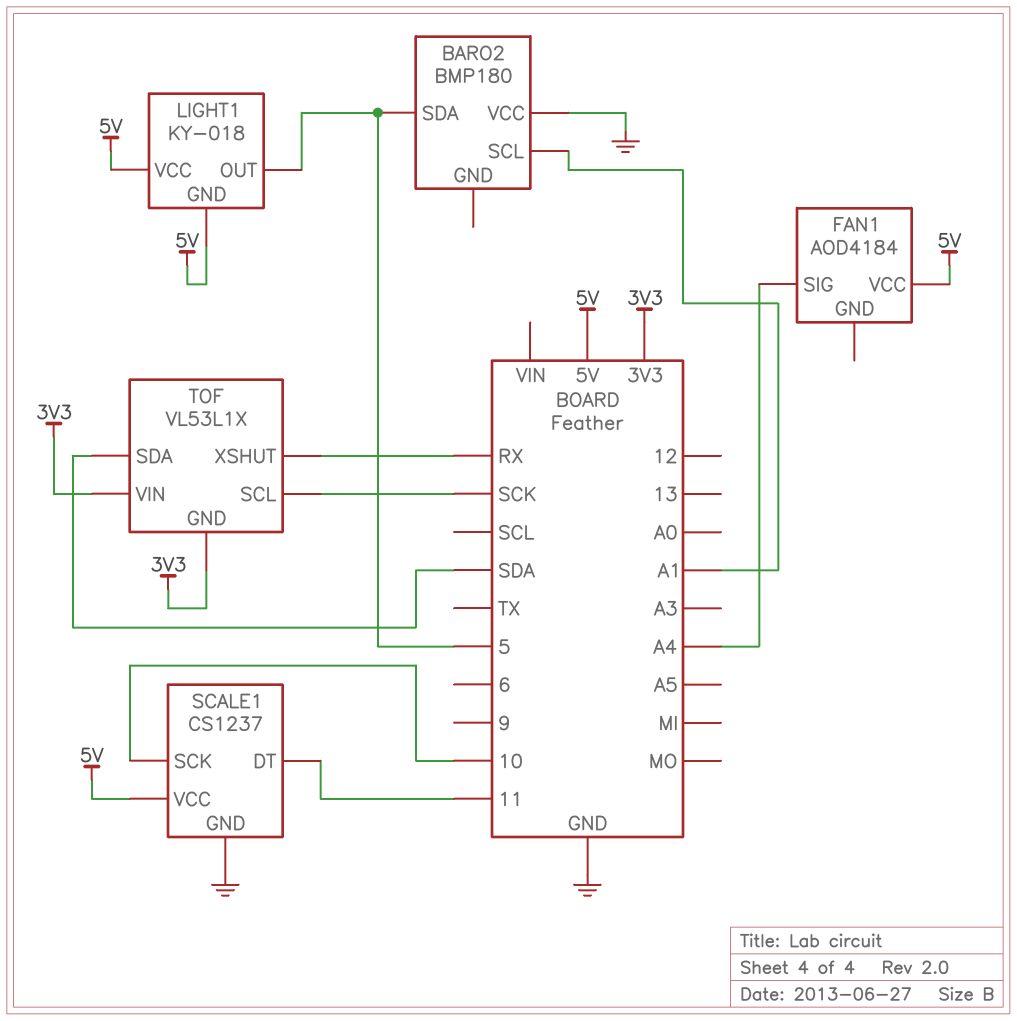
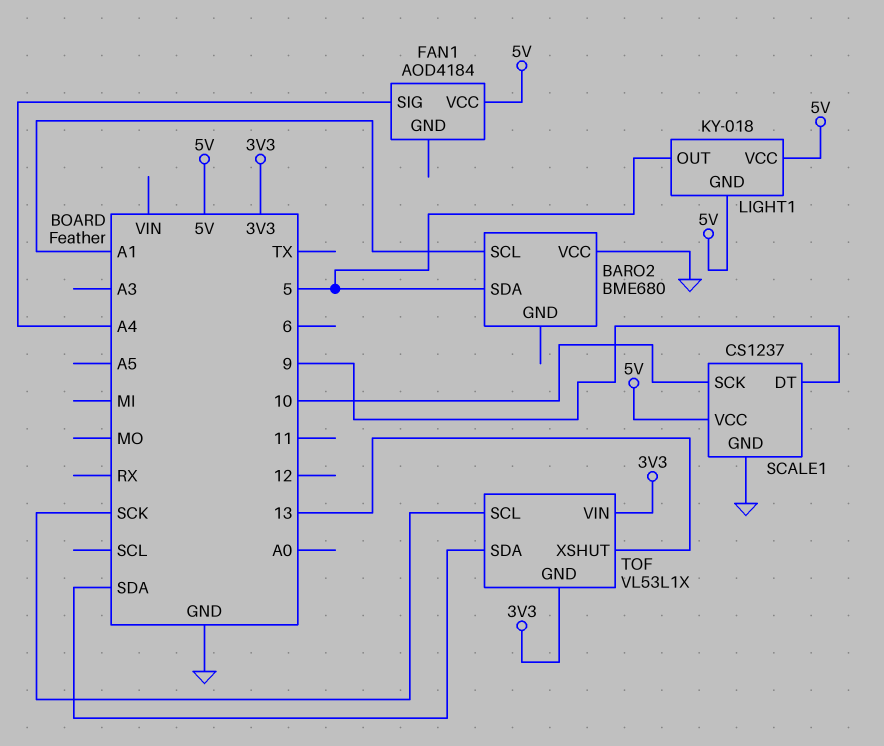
BARO2: BMP180 -> BME680
SCALE1 pin DT: 11 -> 9
TOF pin XSHUT: RX -> 13

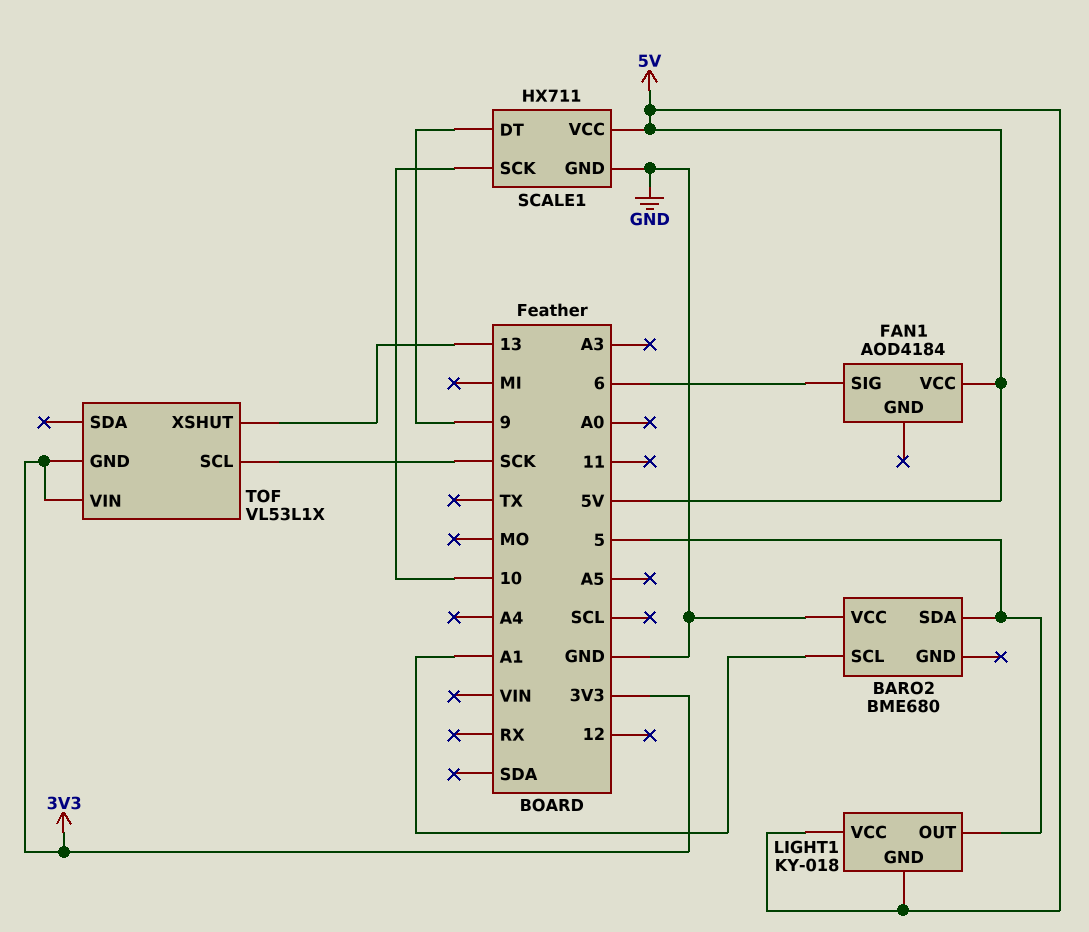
FAN1 pin SIG: A4 -> 6
SCALE1: CS1237 -> HX711
TOF pin SDA: SDA -> none

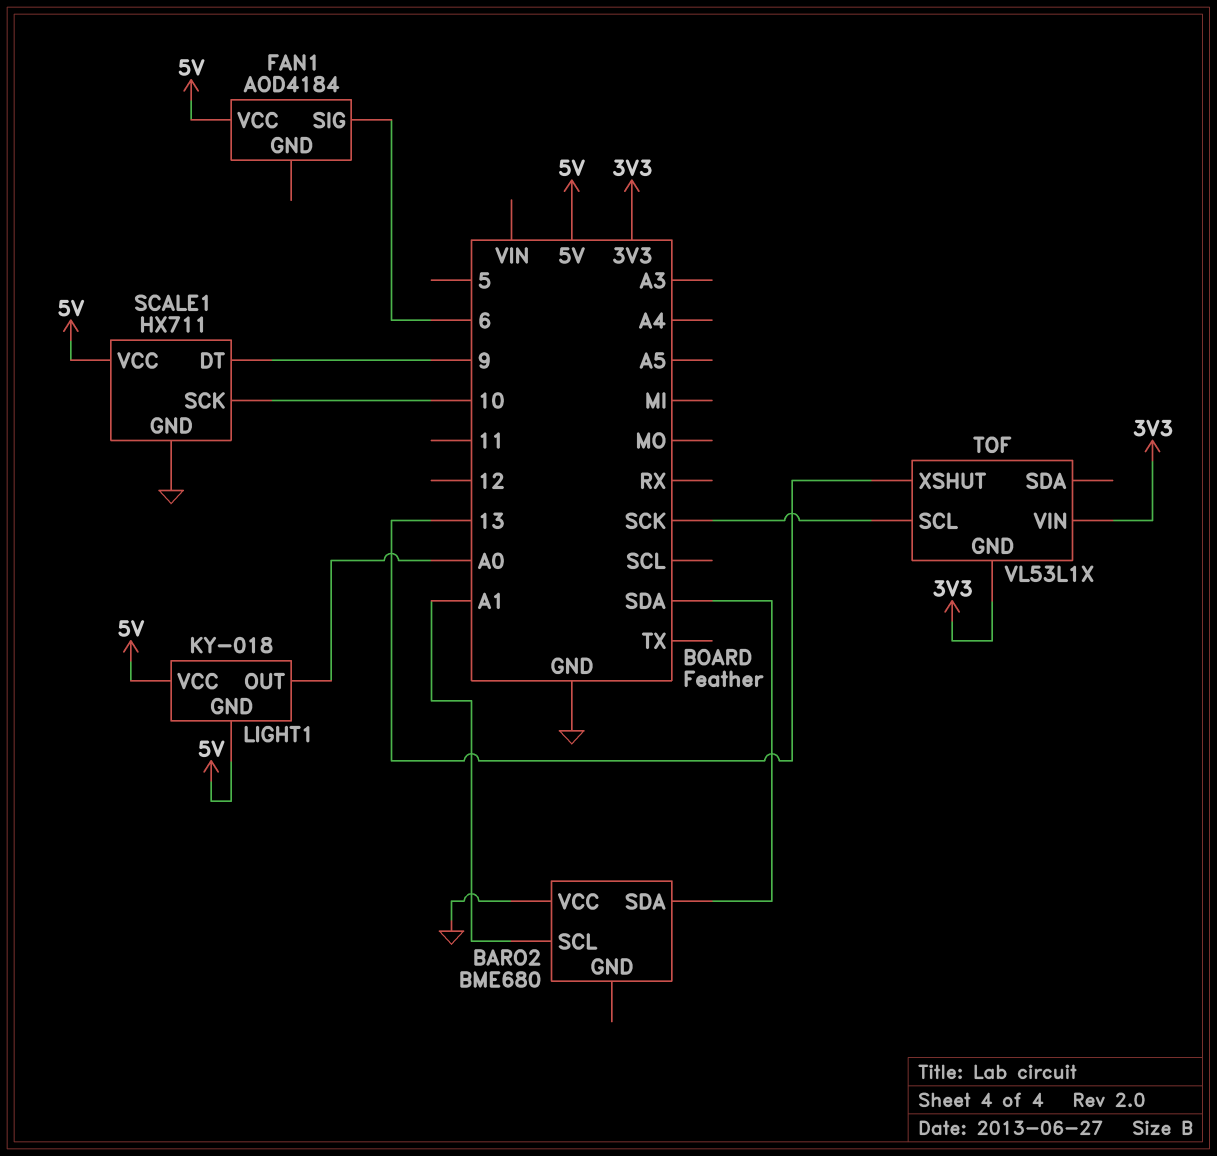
BARO2 pin SDA: 5 -> SDA
LIGHT1 pin OUT: 5 -> A0

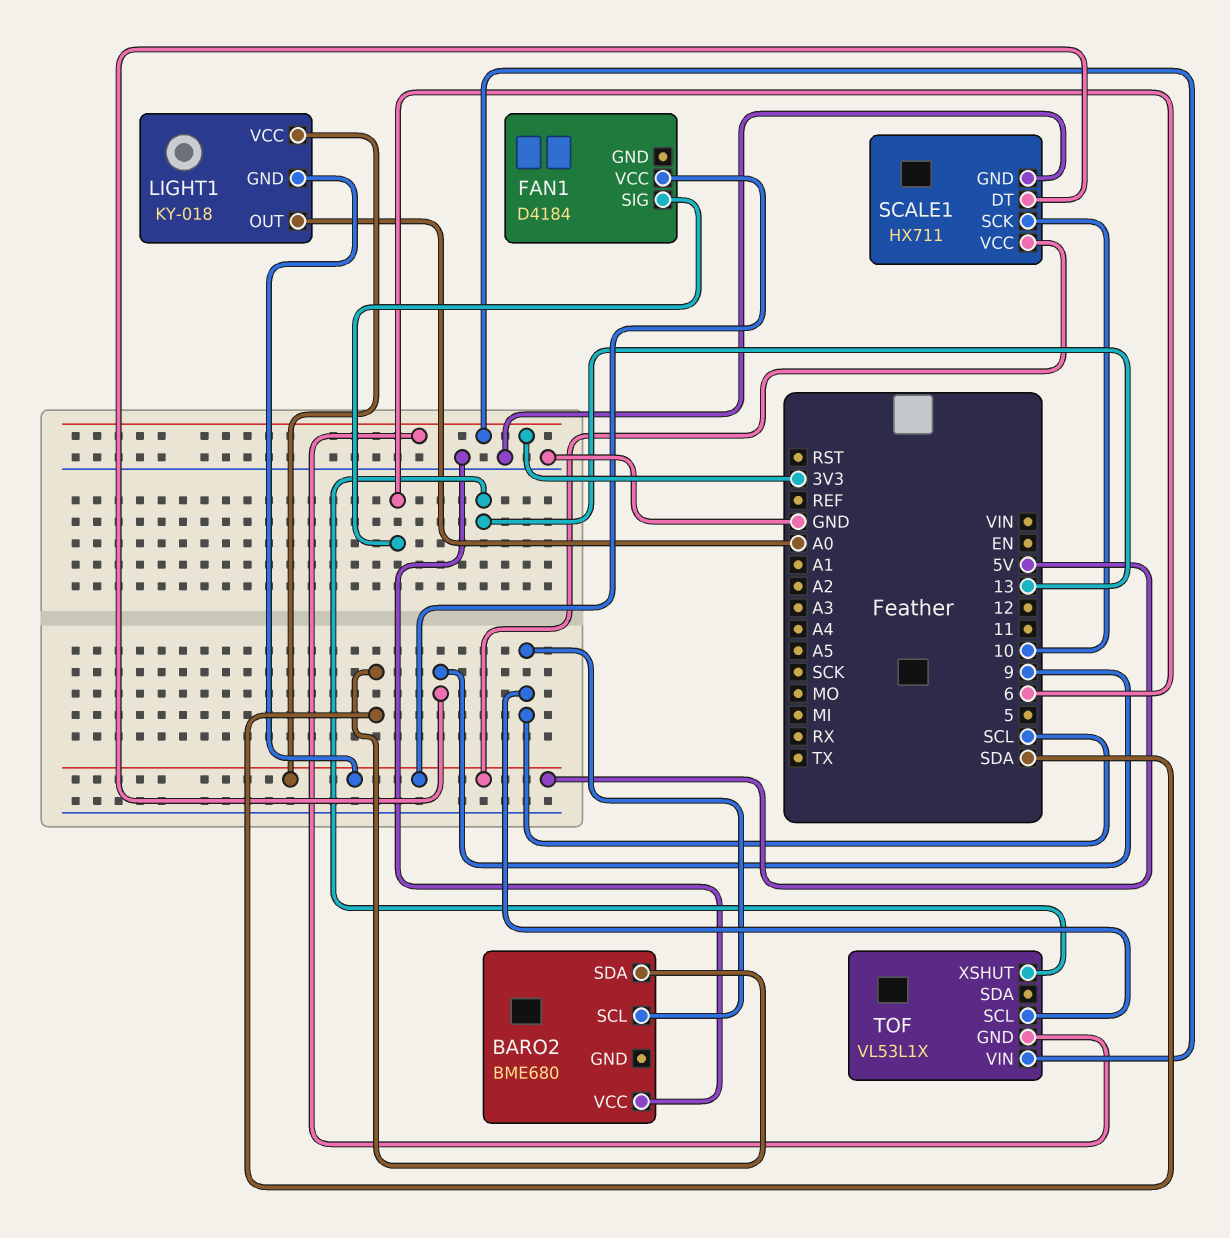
BARO2 pin SCL: A1 -> SCL
FAN1: AOD4184 -> D4184
TOF pin SCL: SCK -> SCL

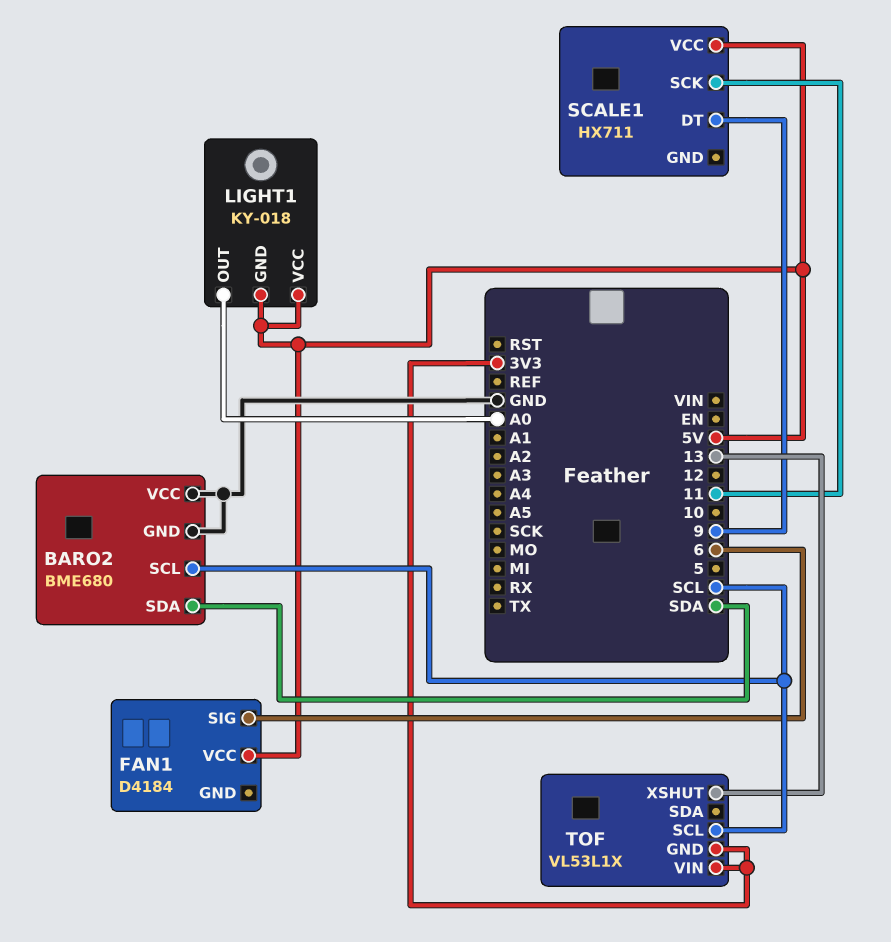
BARO2 pin GND: none -> GND
SCALE1 pin GND: GND -> none
SCALE1 pin SCK: 10 -> 11

